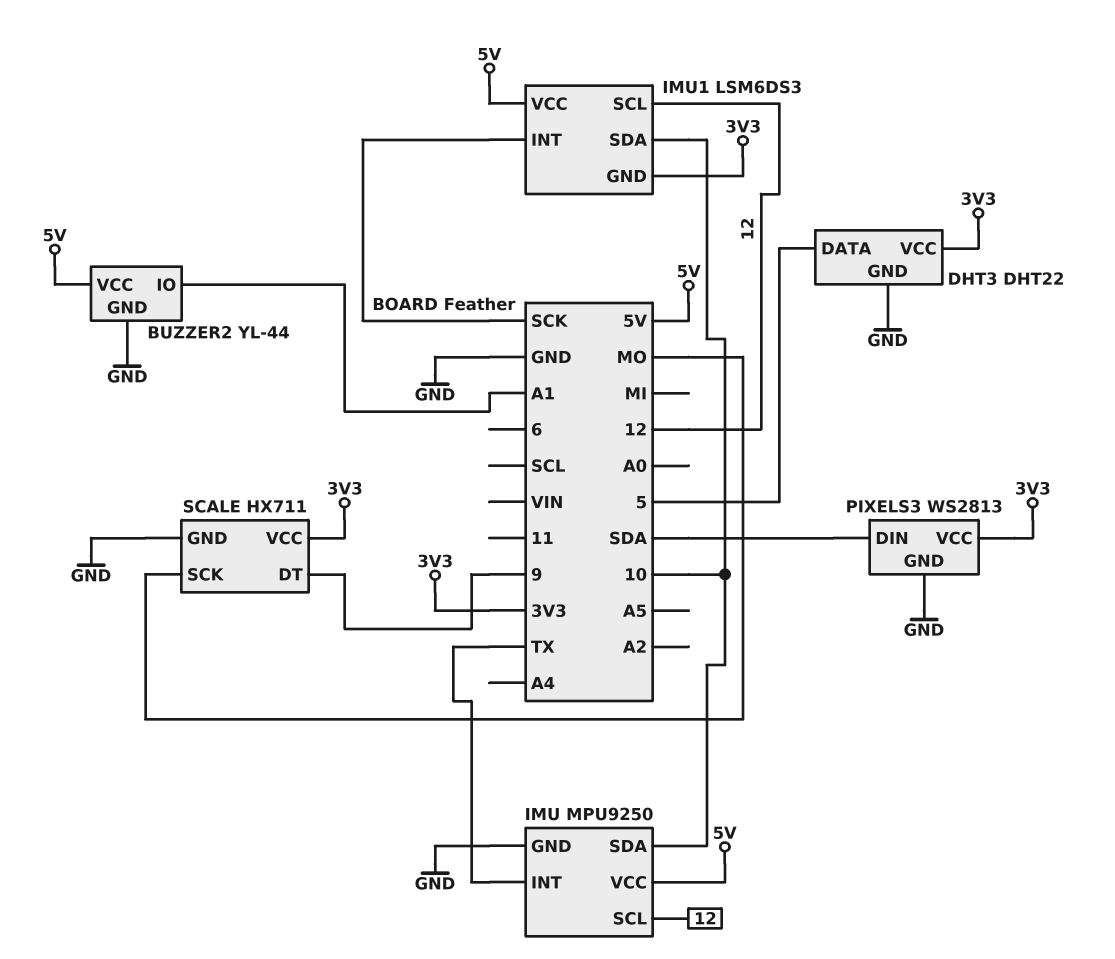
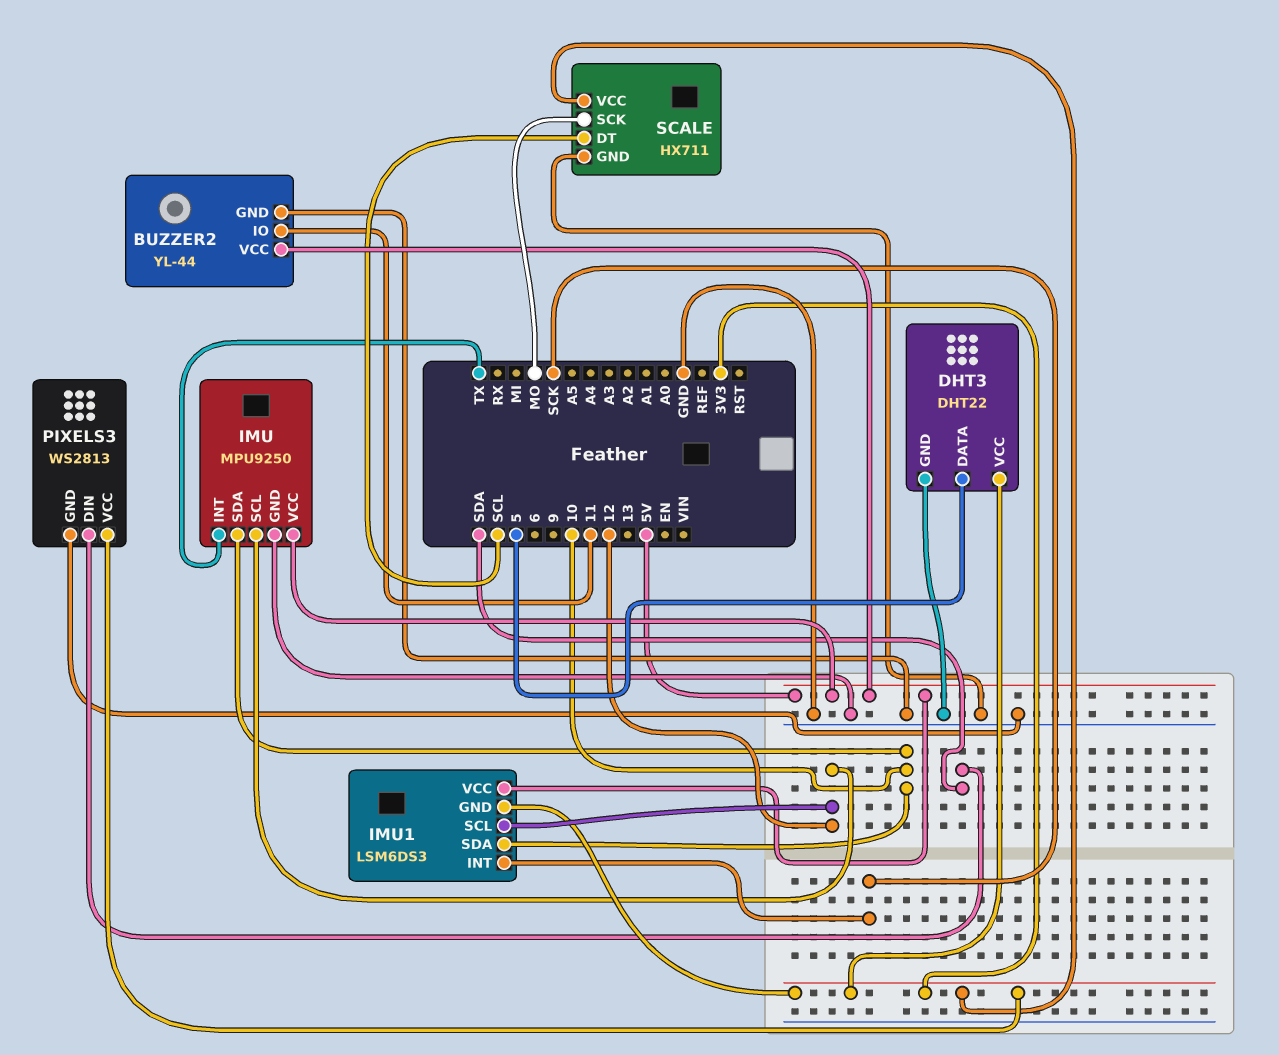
BUZZER2 pin IO: A1 -> 11
SCALE pin DT: 9 -> SCL

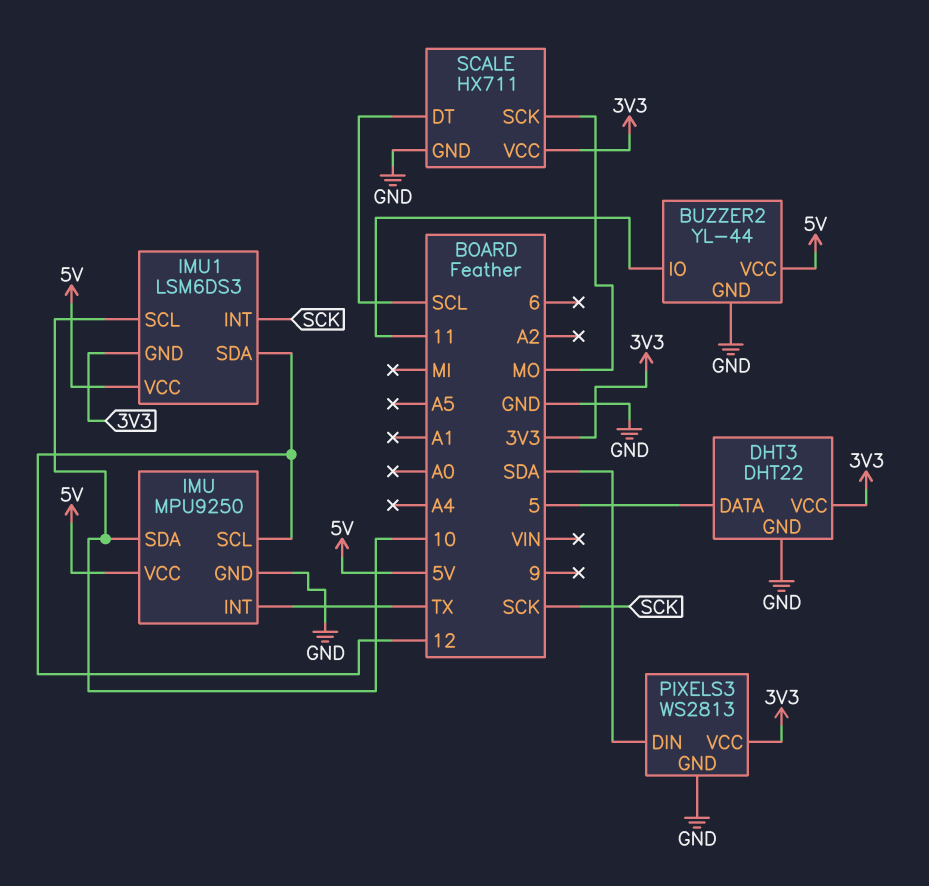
IMU1 pin SCL: 12 -> 10
IMU1 pin SDA: 10 -> 12

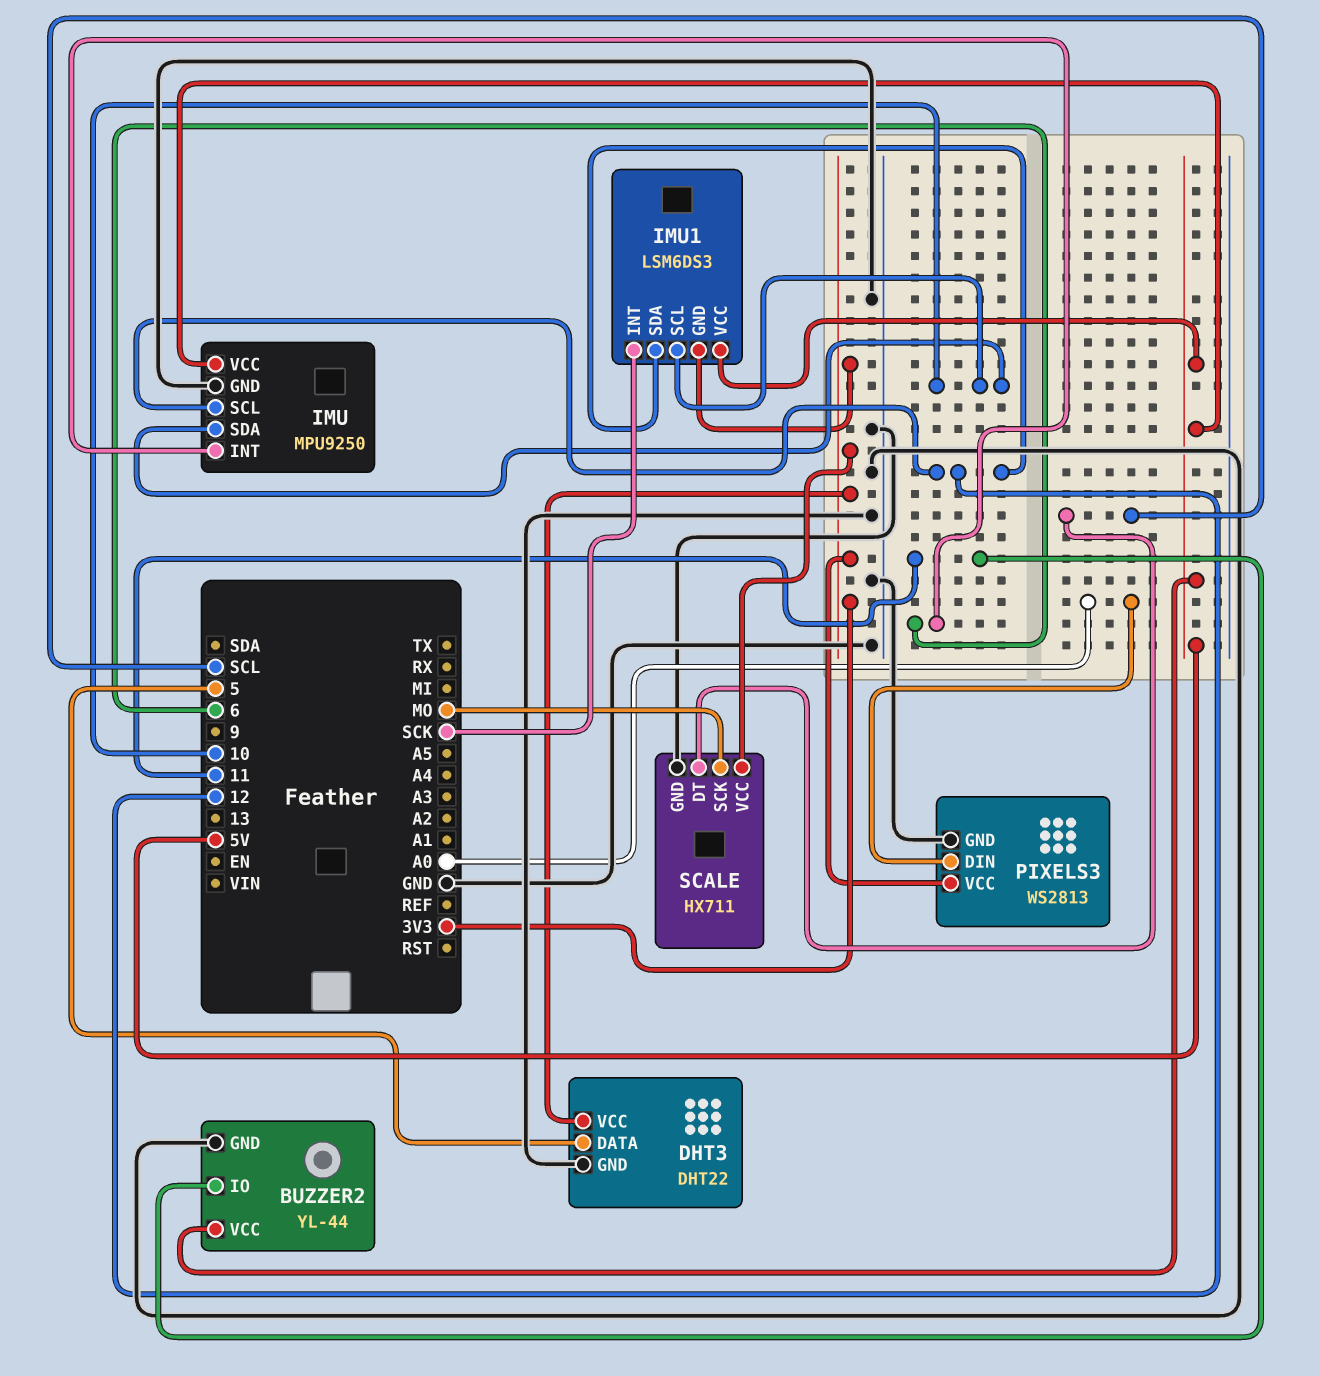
IMU pin INT: TX -> 6
PIXELS3 pin DIN: SDA -> A0

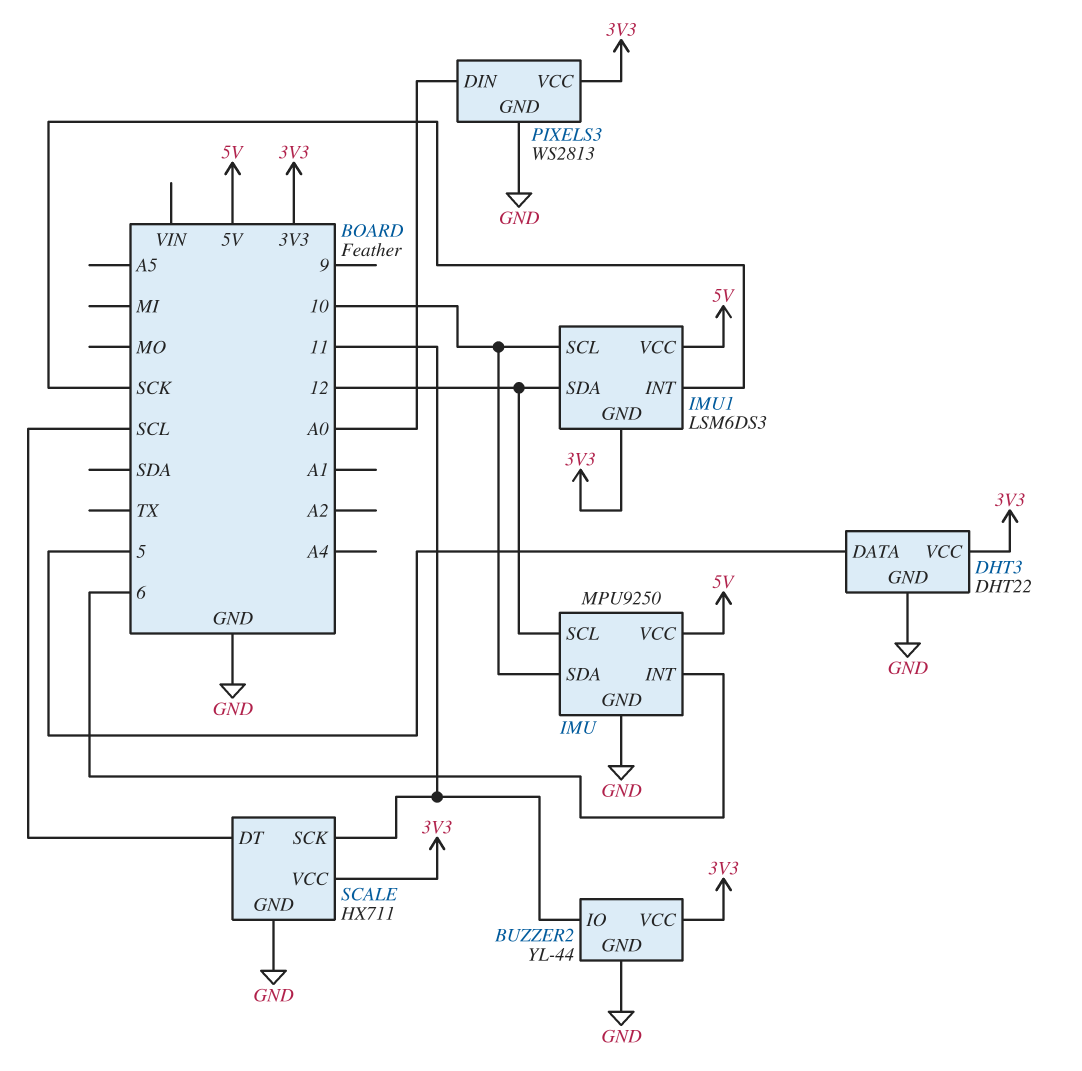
BUZZER2 pin VCC: 5V -> 3V3
SCALE pin SCK: MO -> 11

